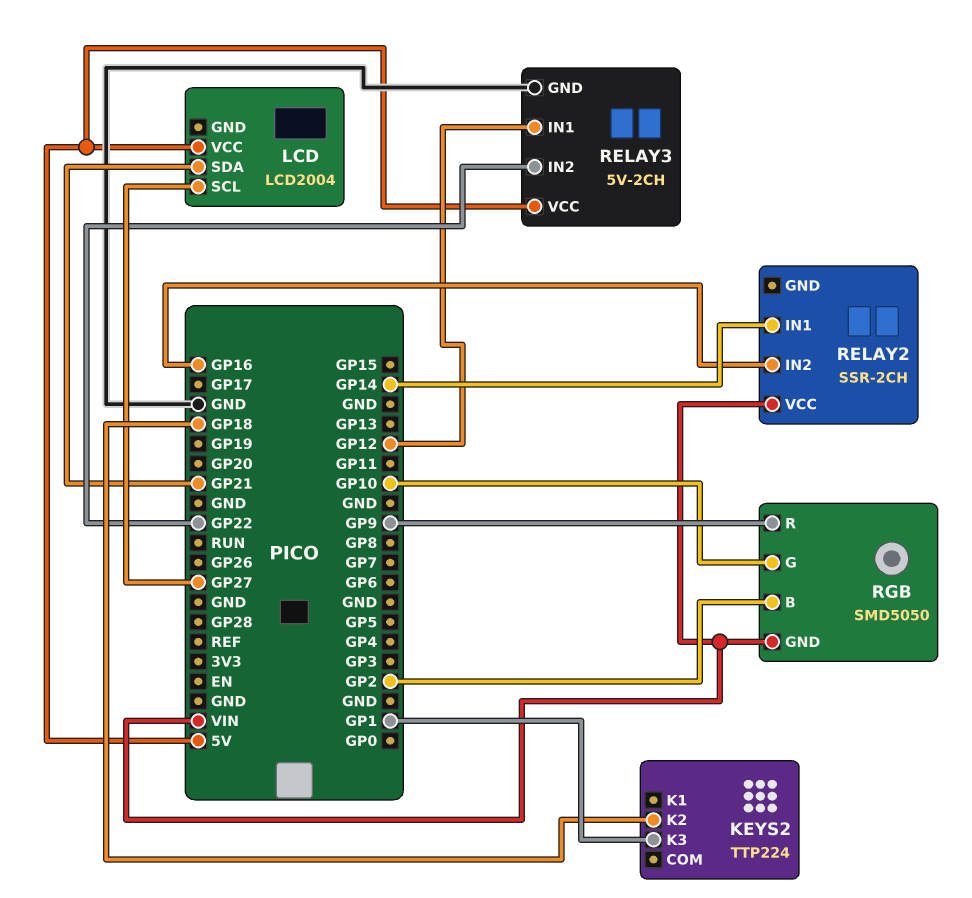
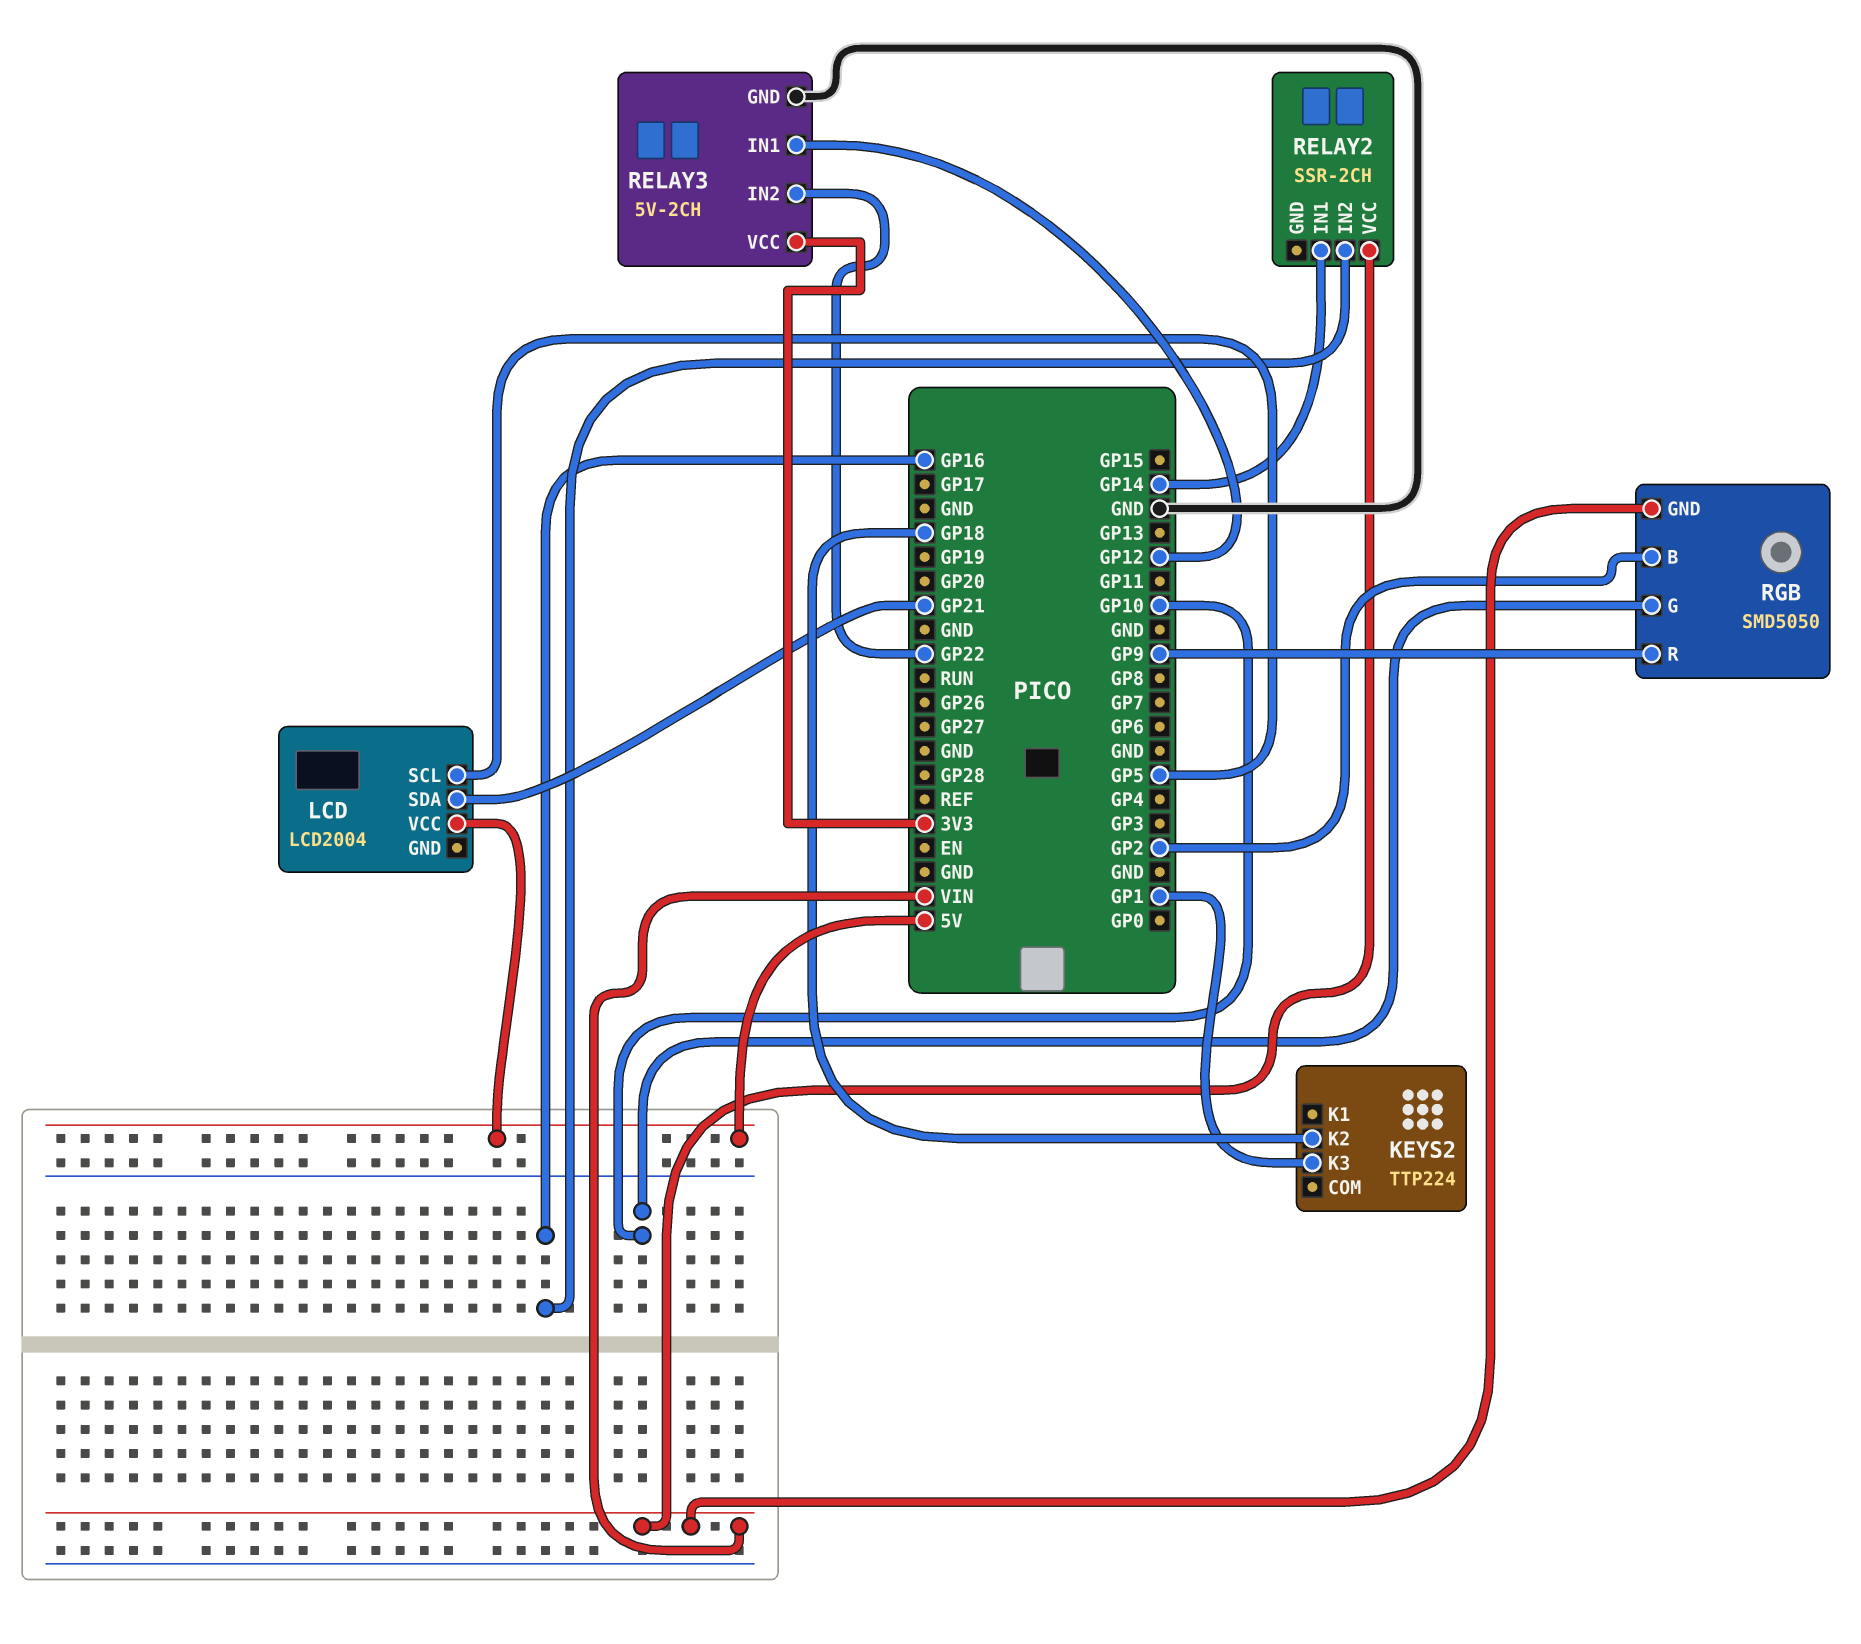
LCD pin SCL: GP27 -> GP5
RELAY3 pin VCC: 5V -> 3V3

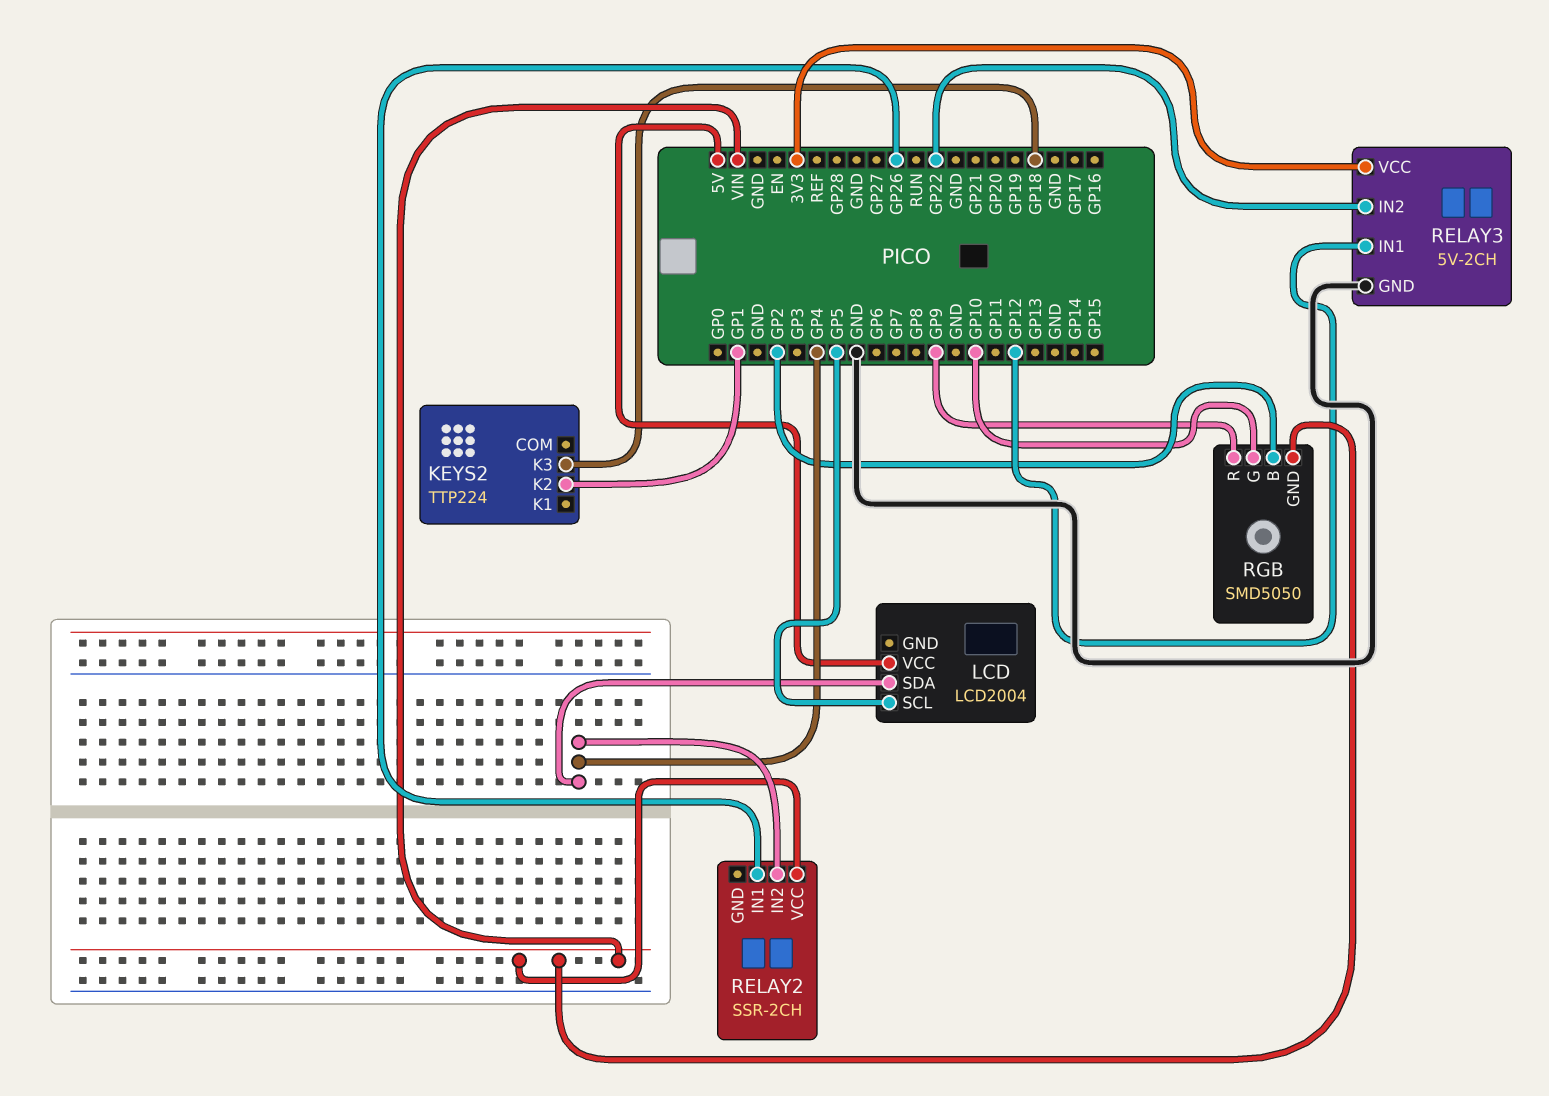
KEYS2 pin K2: GP18 -> GP1
KEYS2 pin K3: GP1 -> GP18
LCD pin SDA: GP21 -> GP4
RELAY2 pin IN1: GP14 -> GP26
RELAY2 pin IN2: GP16 -> GP4

